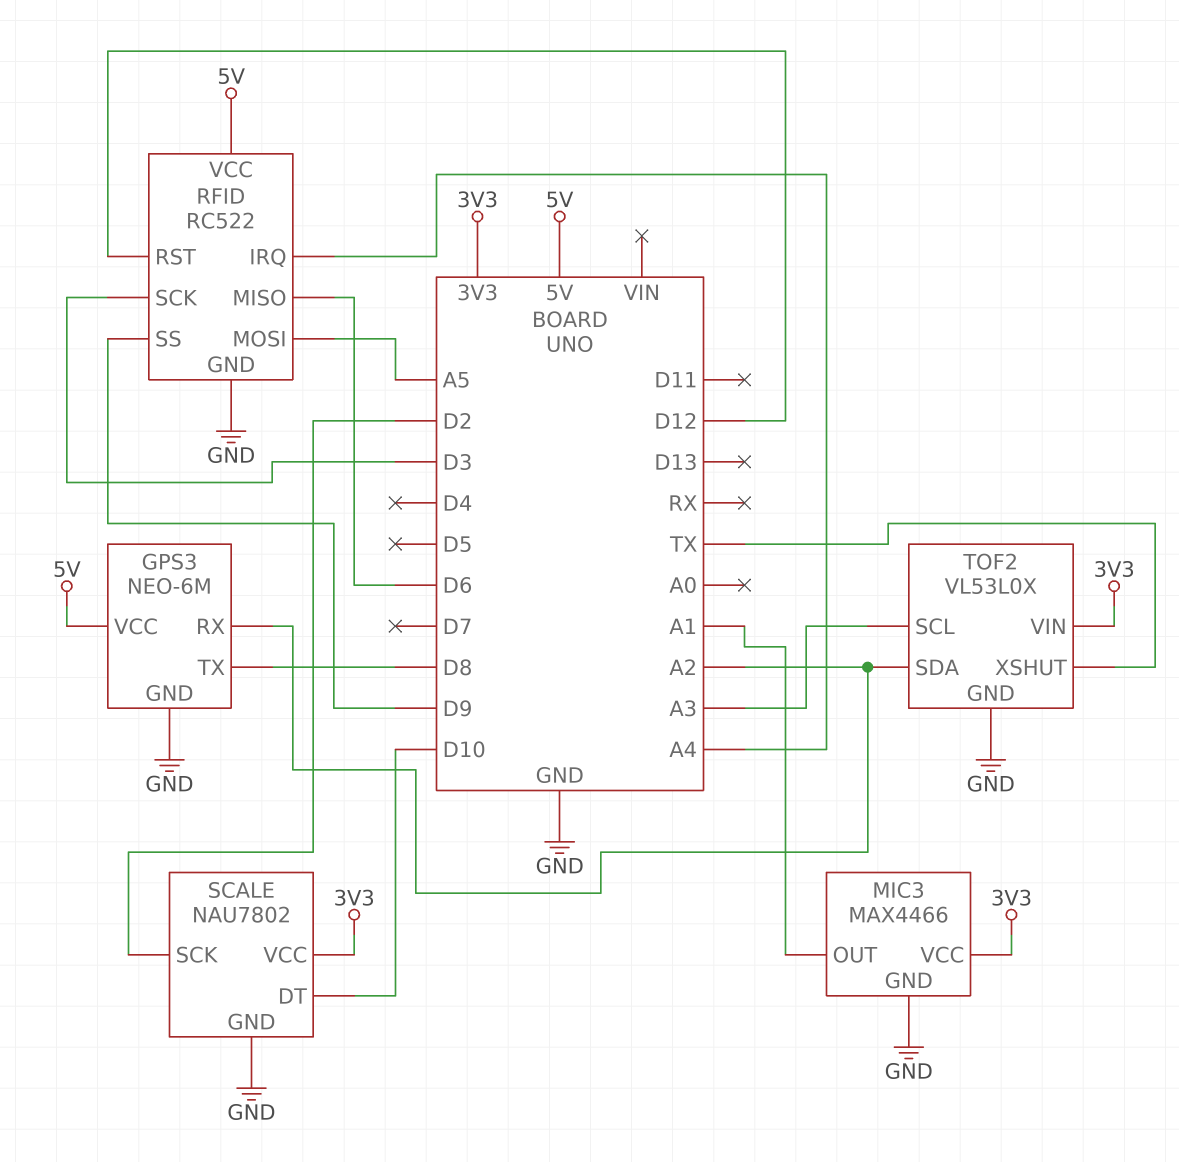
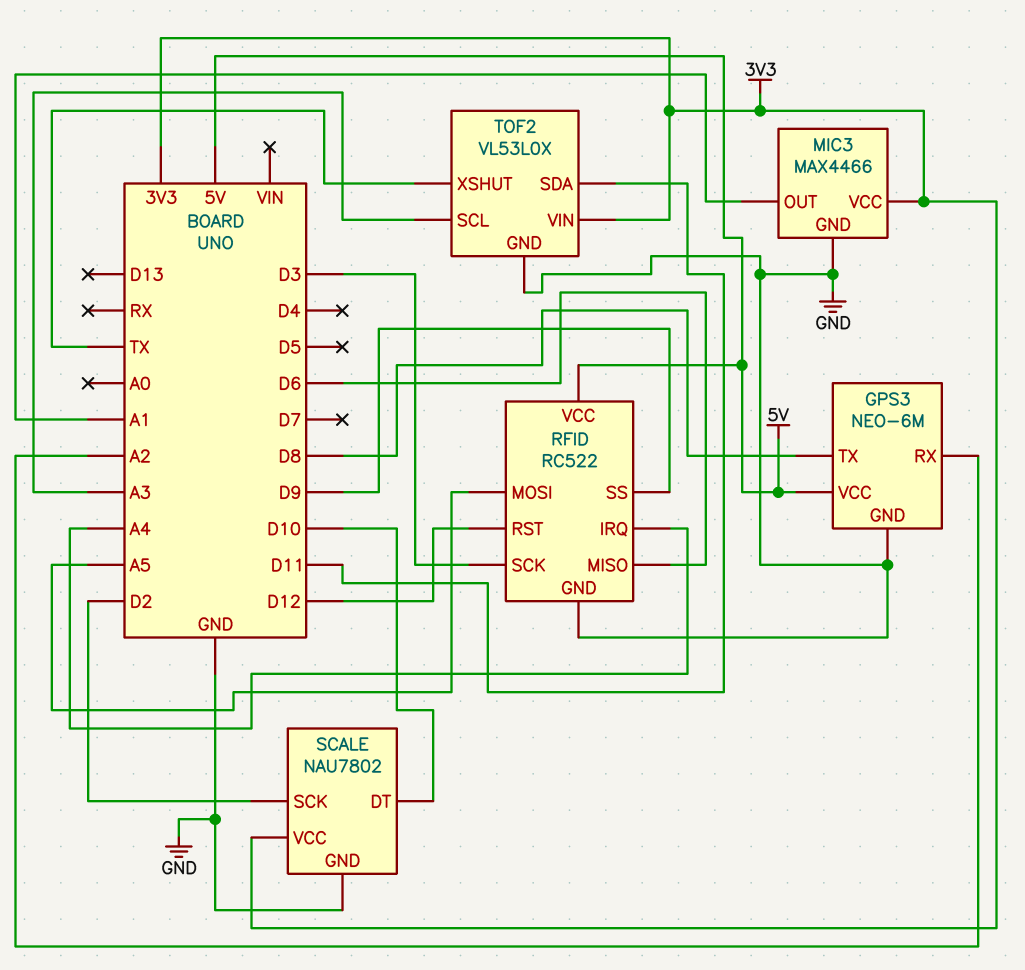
TOF2 pin SDA: A2 -> D11

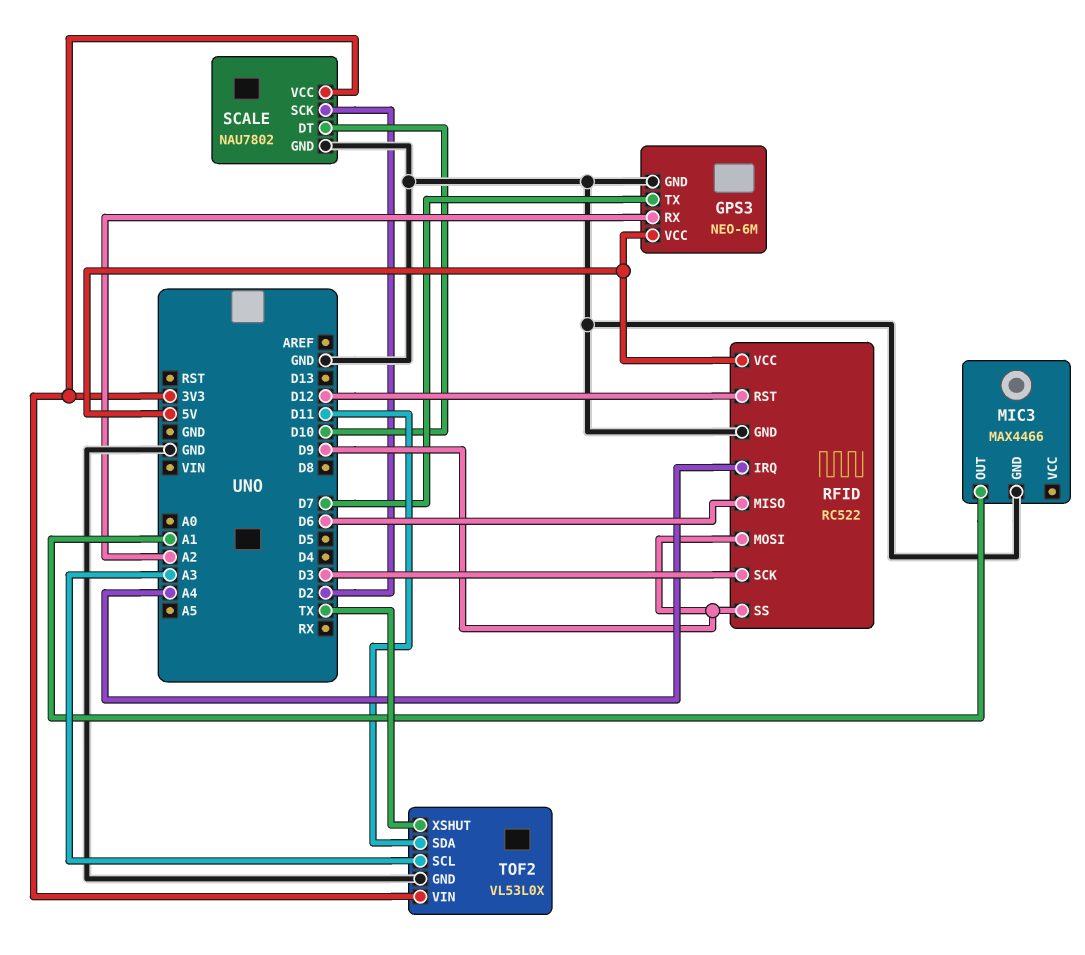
GPS3 pin TX: D8 -> D7
MIC3 pin VCC: 3V3 -> none
RFID pin MOSI: A5 -> D9

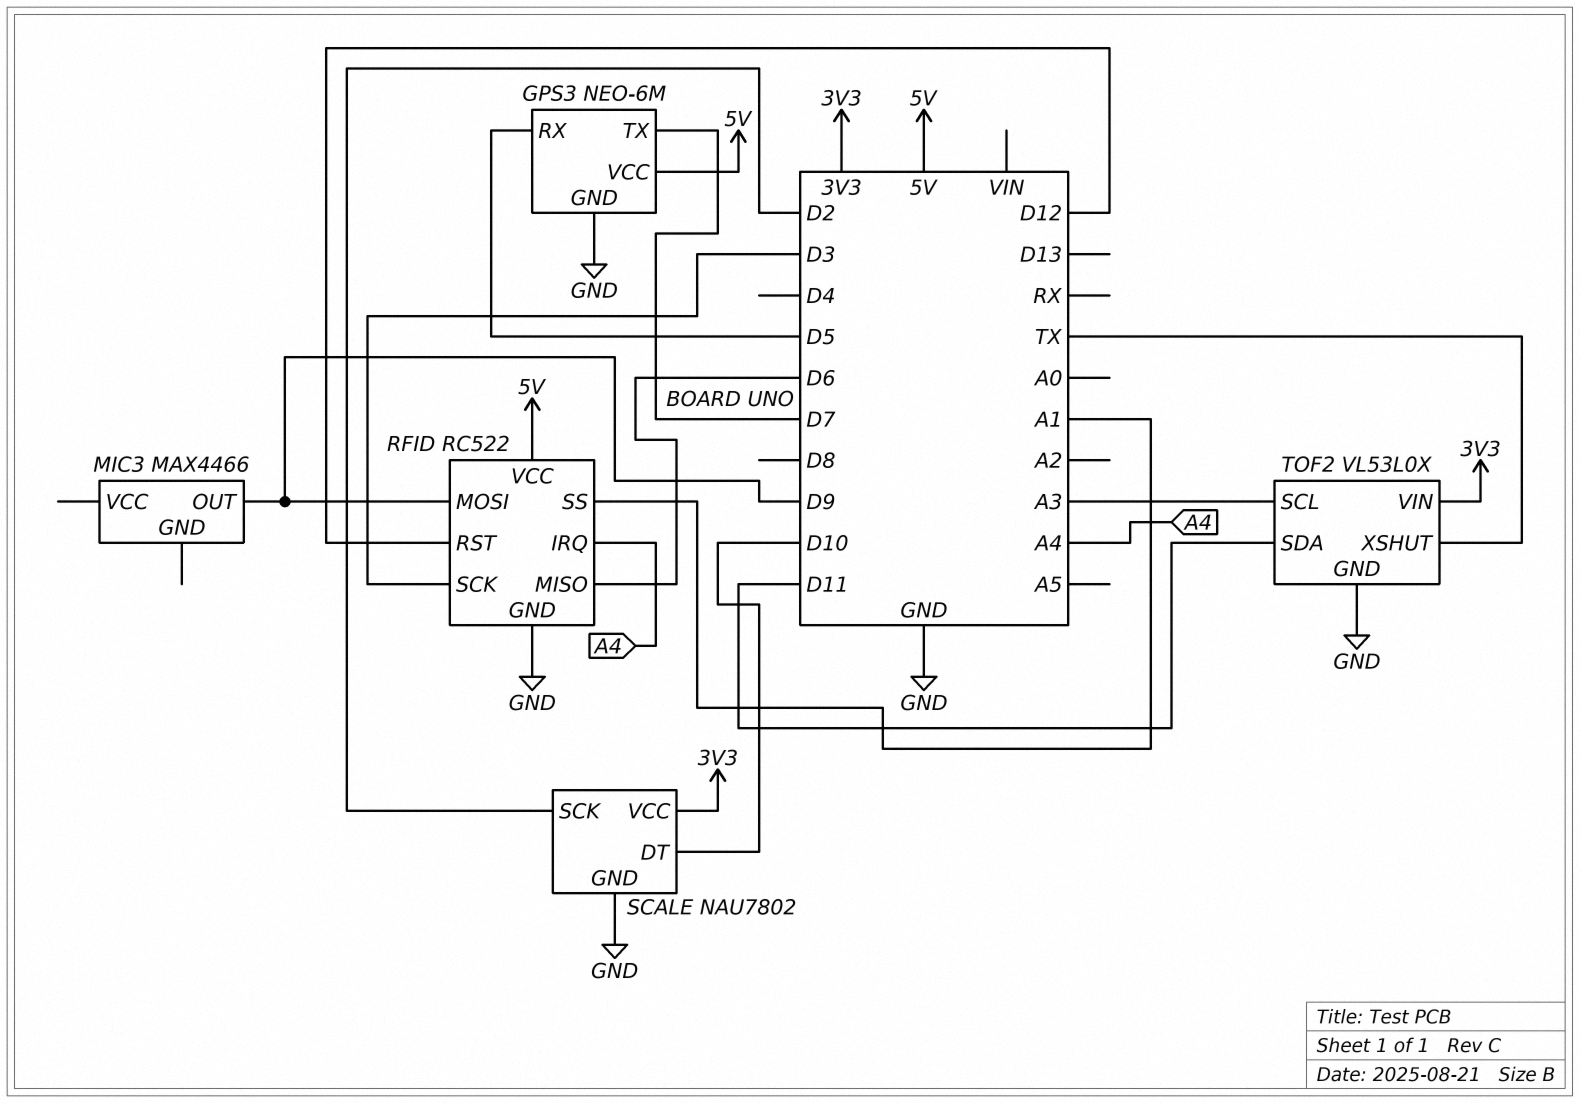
GPS3 pin RX: A2 -> D5
MIC3 pin GND: GND -> none
MIC3 pin OUT: A1 -> D9
RFID pin SS: D9 -> A1

